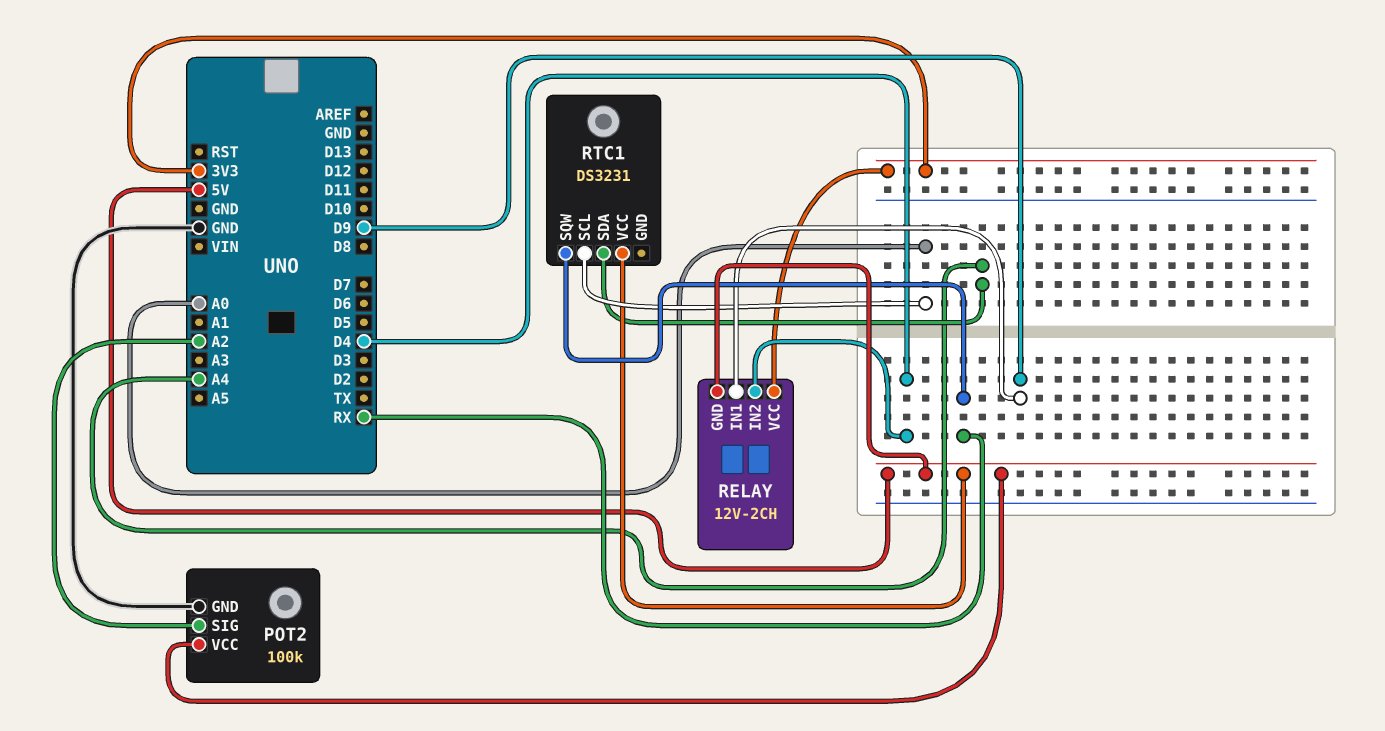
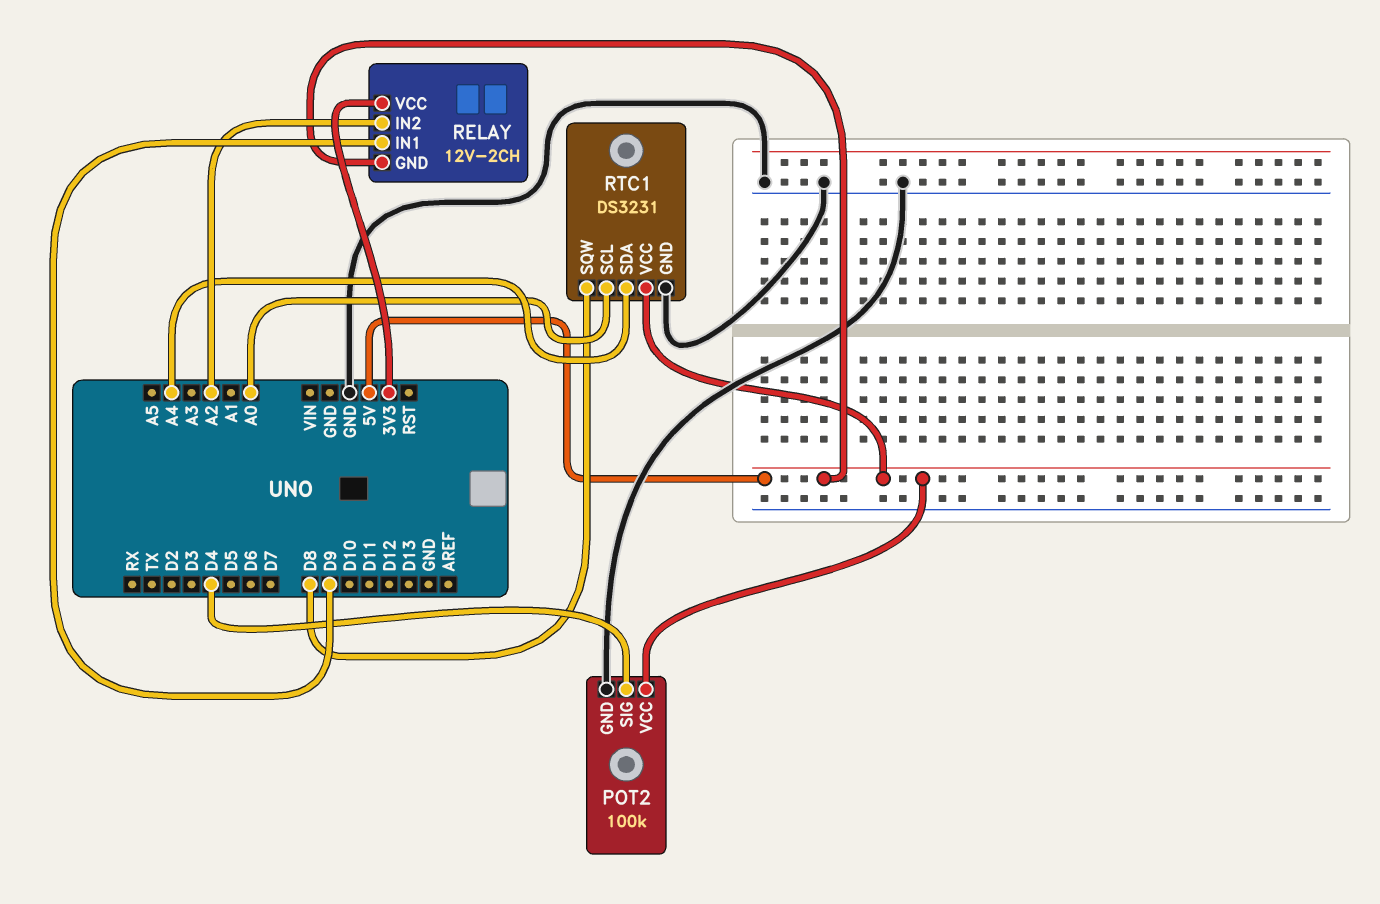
POT2 pin SIG: A2 -> D4
RELAY pin IN2: D4 -> A2
RTC1 pin GND: none -> GND
RTC1 pin SQW: RX -> D8

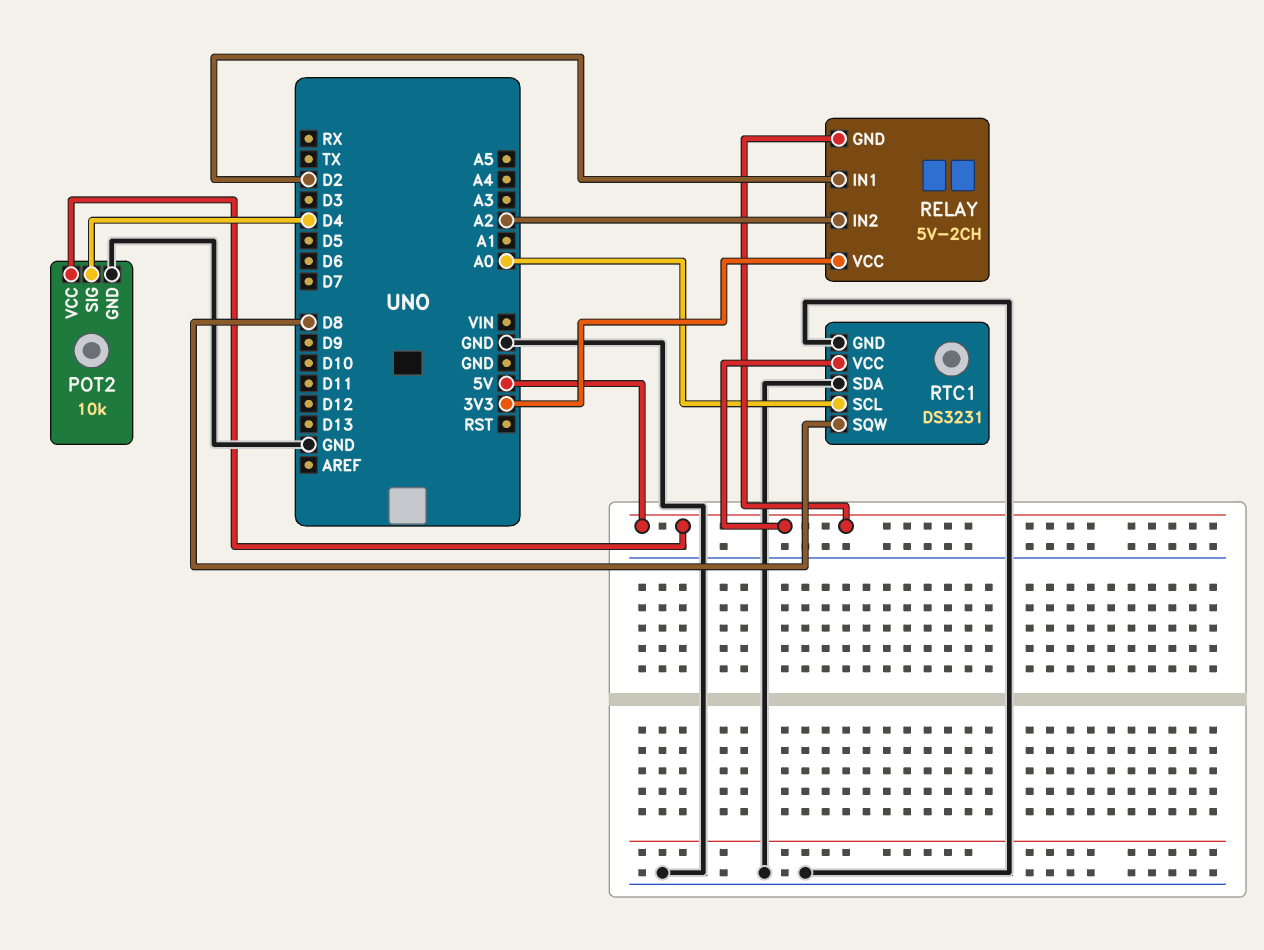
POT2: 100k -> 10k
RELAY: 12V-2CH -> 5V-2CH
RELAY pin IN1: D9 -> D2
RTC1 pin SDA: A4 -> GND

